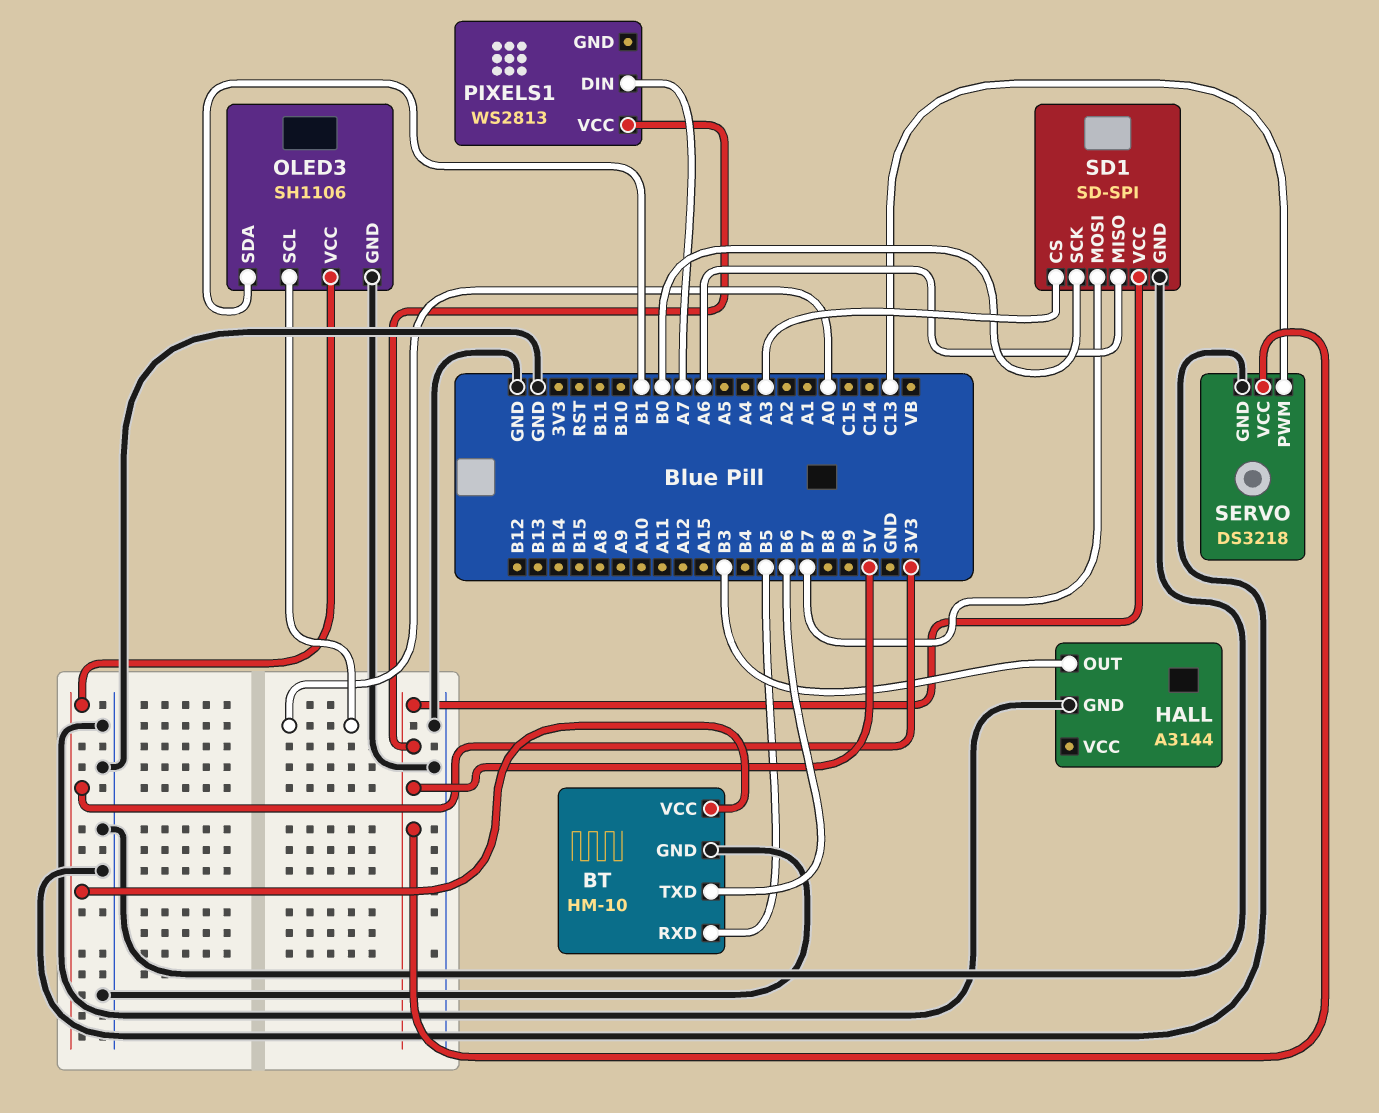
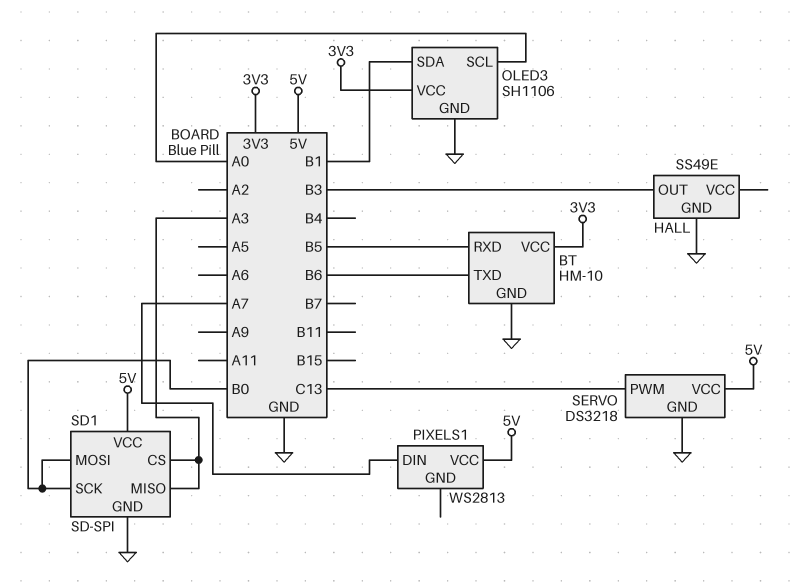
HALL: A3144 -> SS49E
SD1 pin MISO: A6 -> A3
SD1 pin MOSI: B7 -> B0

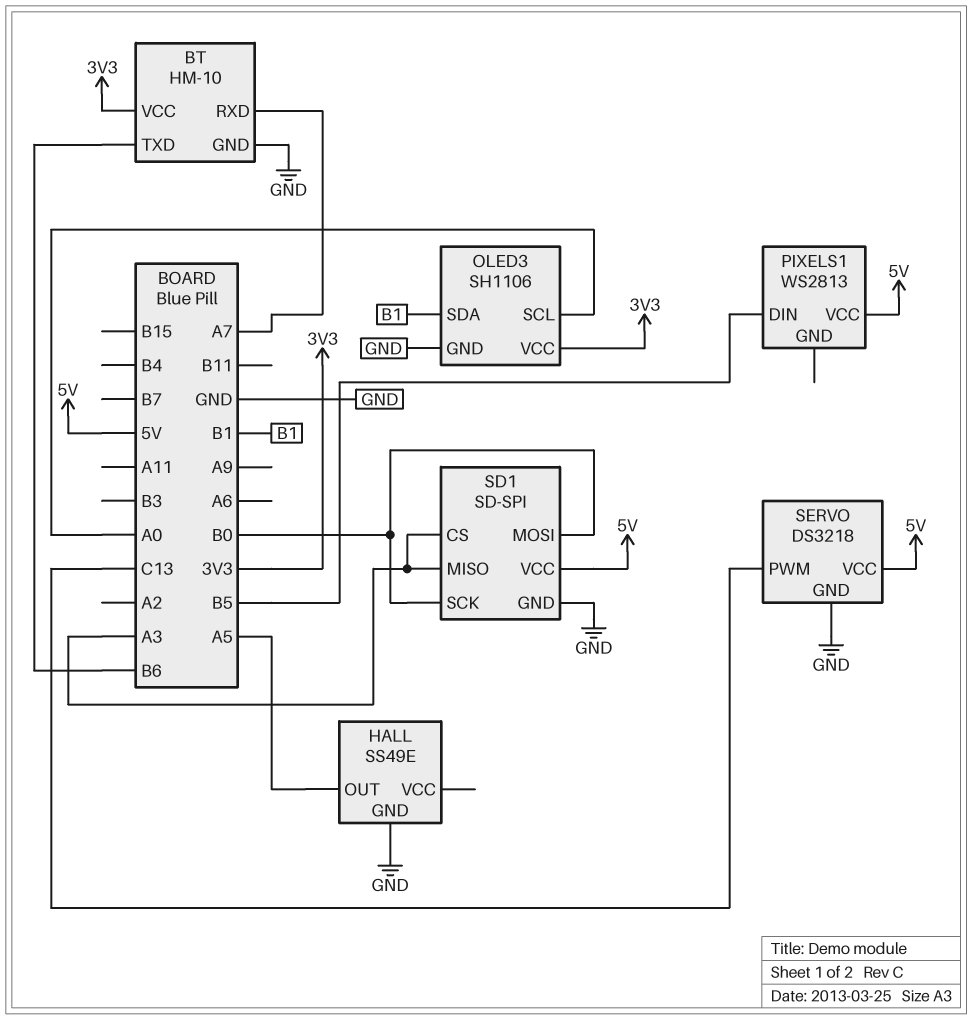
BT pin RXD: B5 -> A7
HALL pin OUT: B3 -> A5
PIXELS1 pin DIN: A7 -> B5

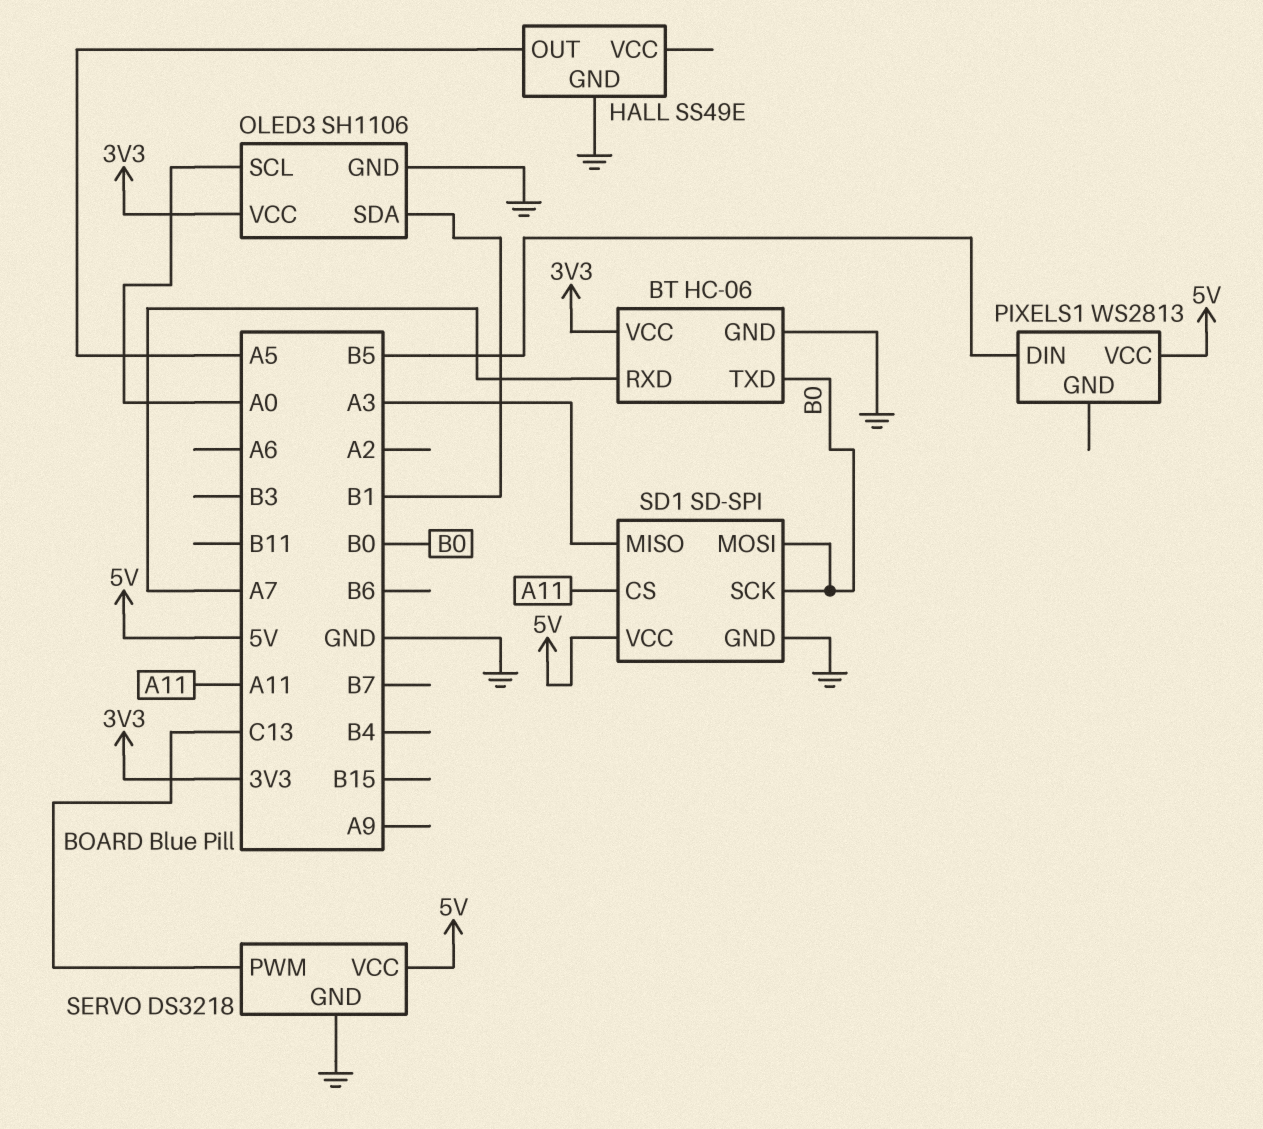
BT: HM-10 -> HC-06
BT pin TXD: B6 -> B0
SD1 pin CS: A3 -> A11

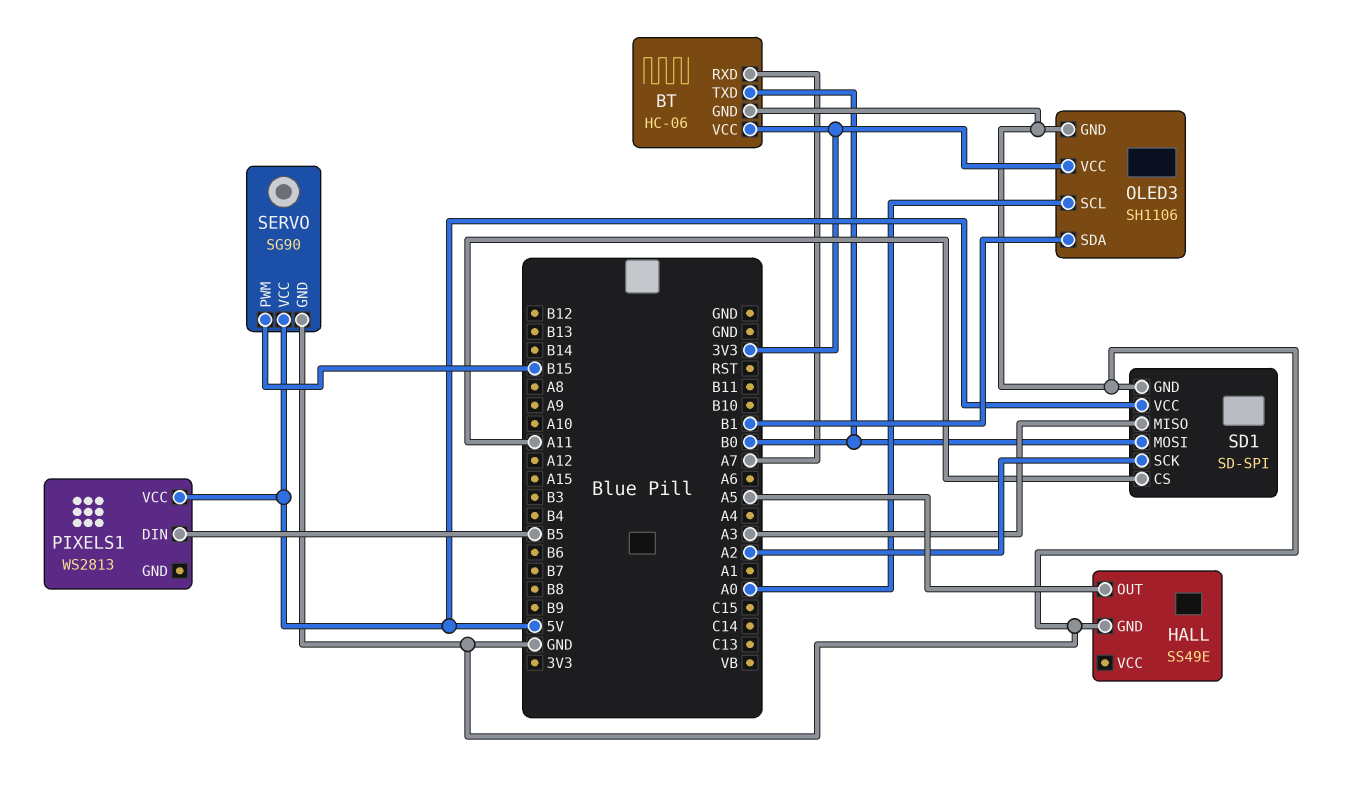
SD1 pin SCK: B0 -> A2
SERVO: DS3218 -> SG90
SERVO pin PWM: C13 -> B15

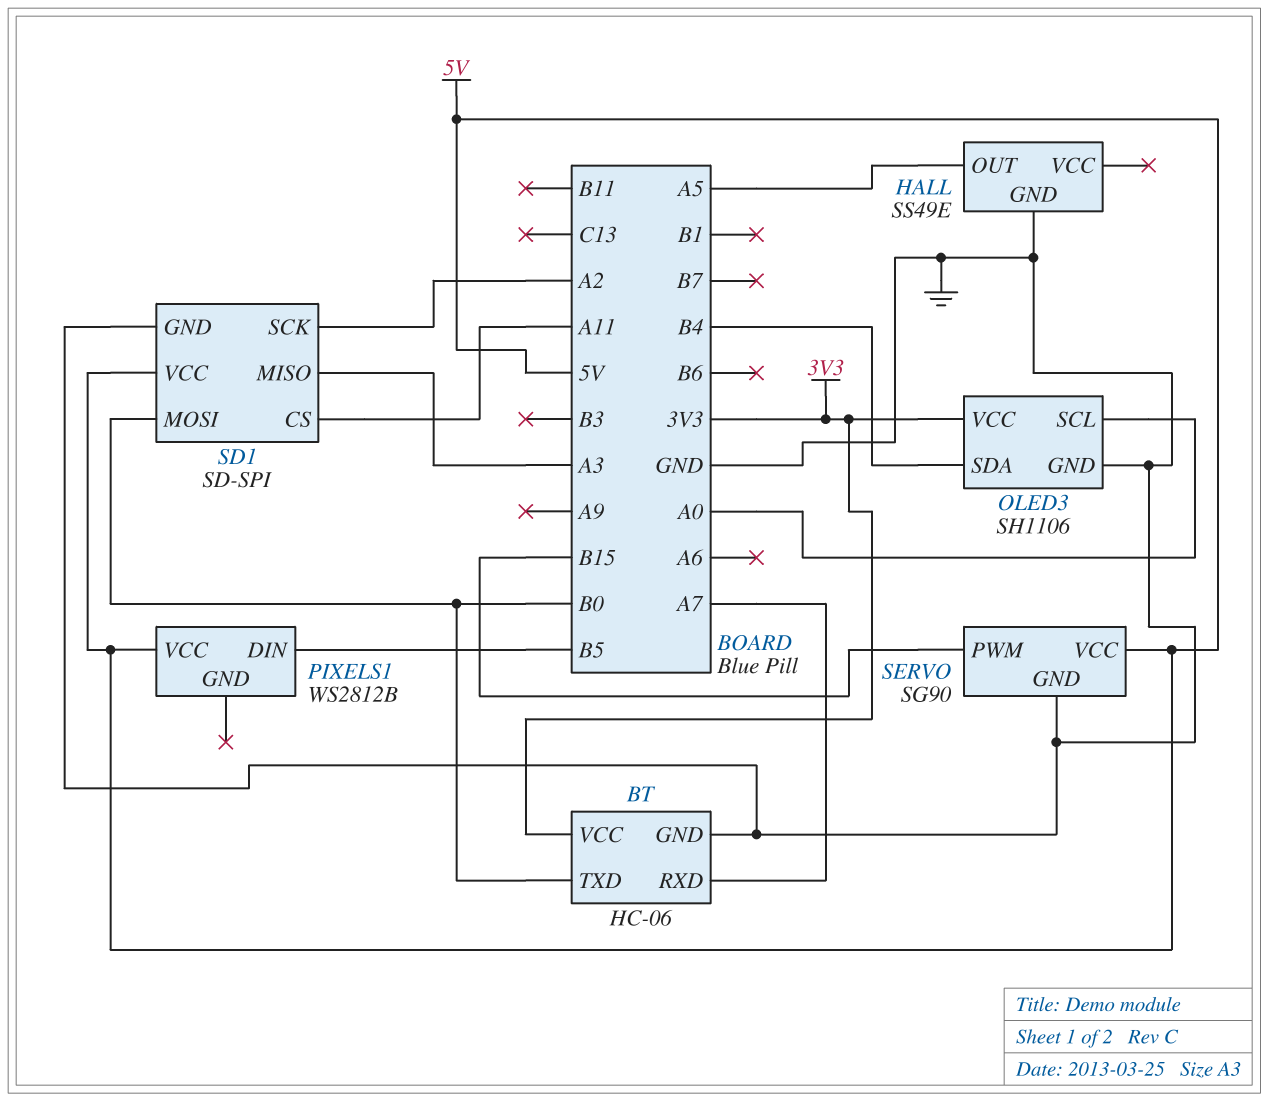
OLED3 pin SDA: B1 -> B4
PIXELS1: WS2813 -> WS2812B

